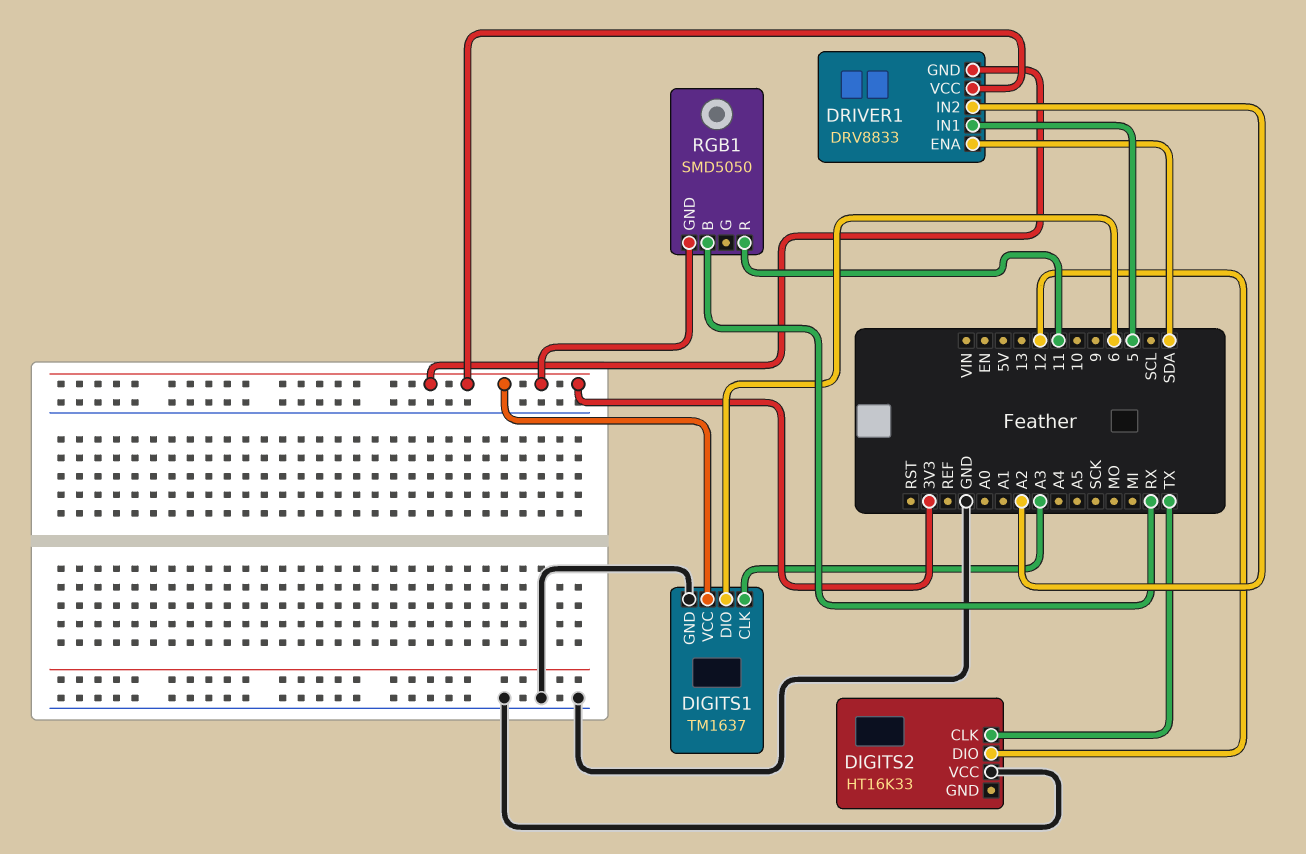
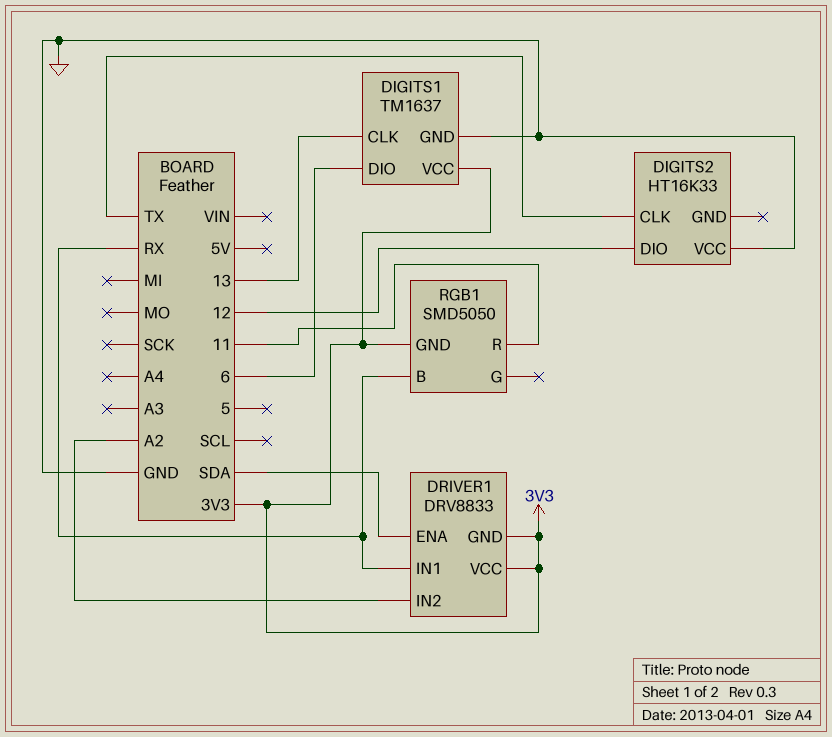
DIGITS1 pin CLK: A3 -> 13
DRIVER1 pin IN1: 5 -> RX

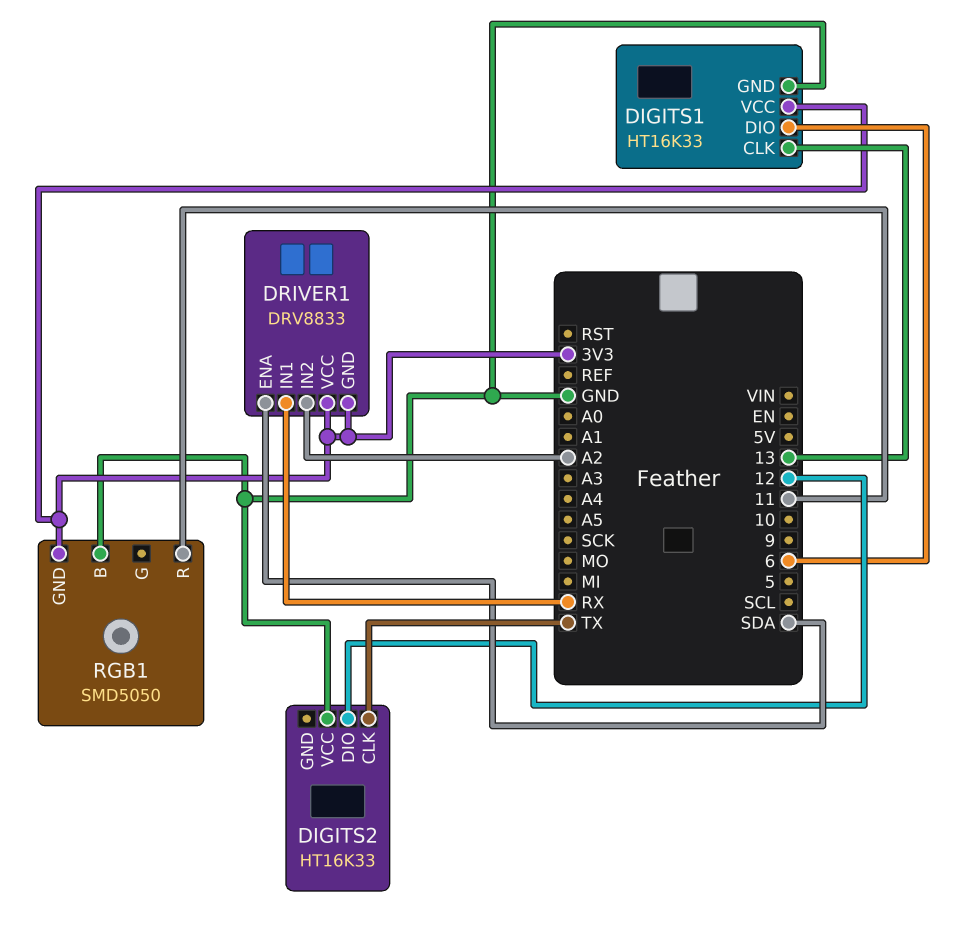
DIGITS1: TM1637 -> HT16K33
RGB1 pin B: RX -> GND

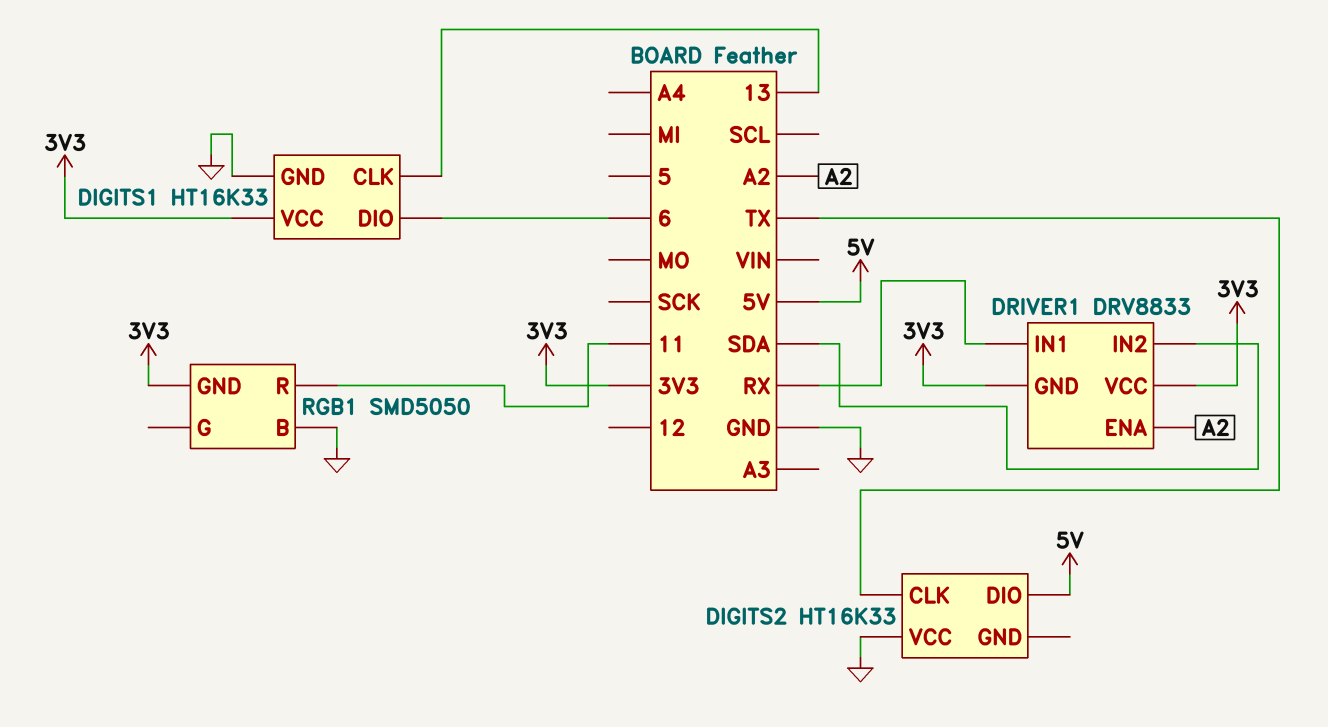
DIGITS2 pin DIO: 12 -> 5V
DRIVER1 pin ENA: SDA -> A2
DRIVER1 pin IN2: A2 -> SDA

